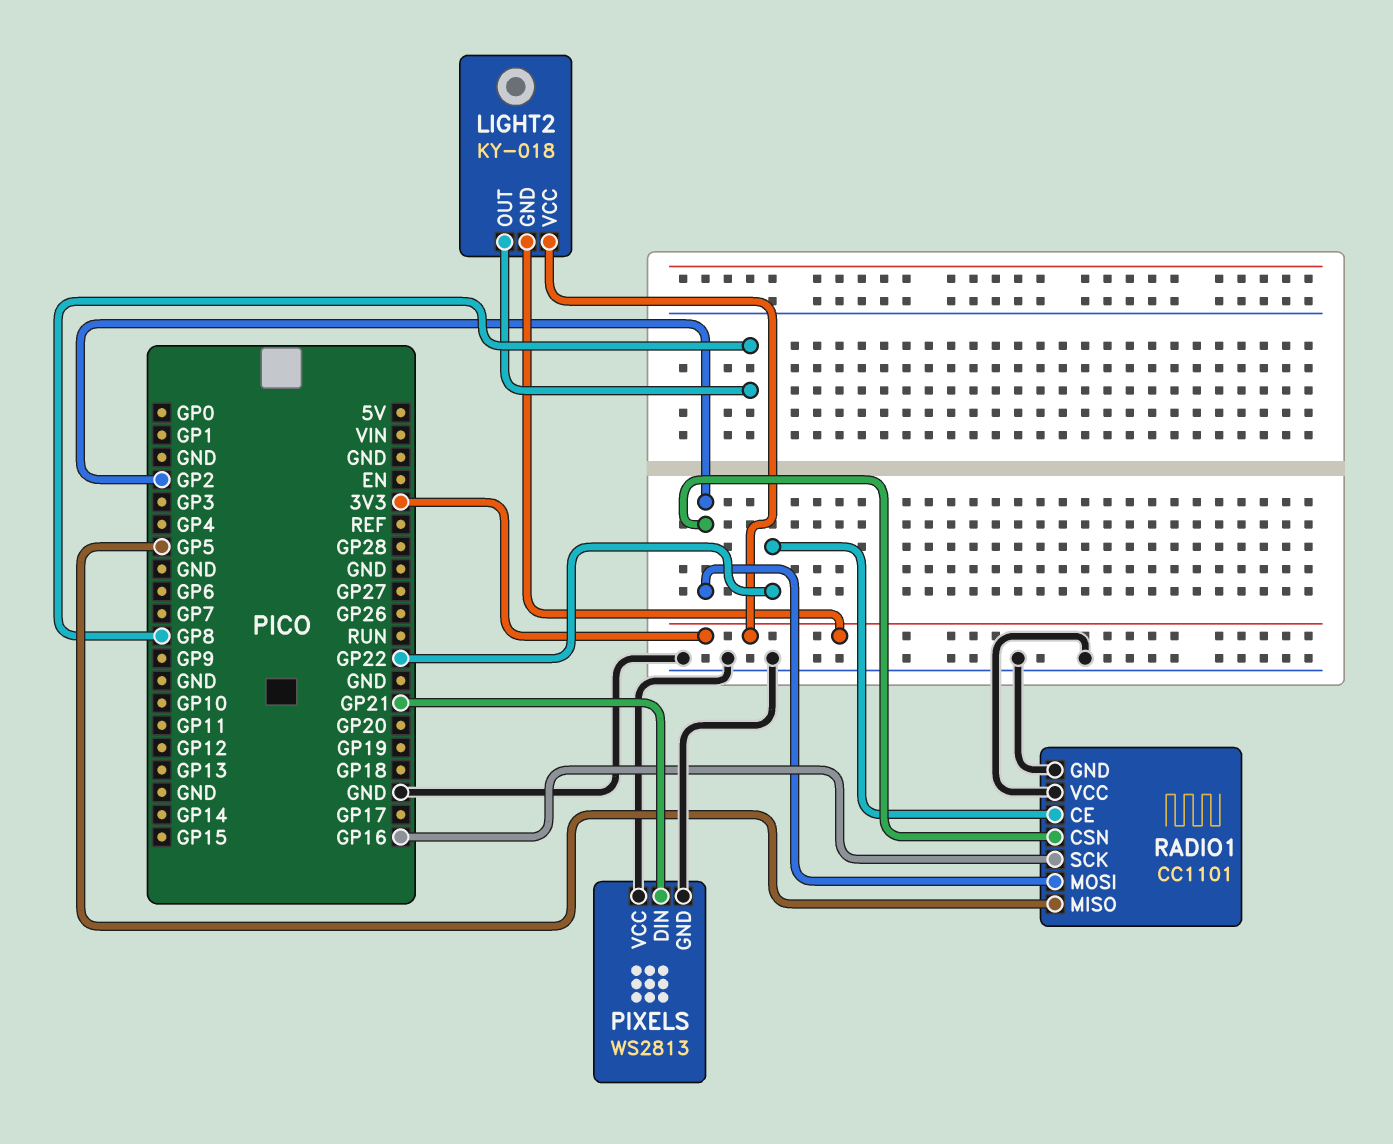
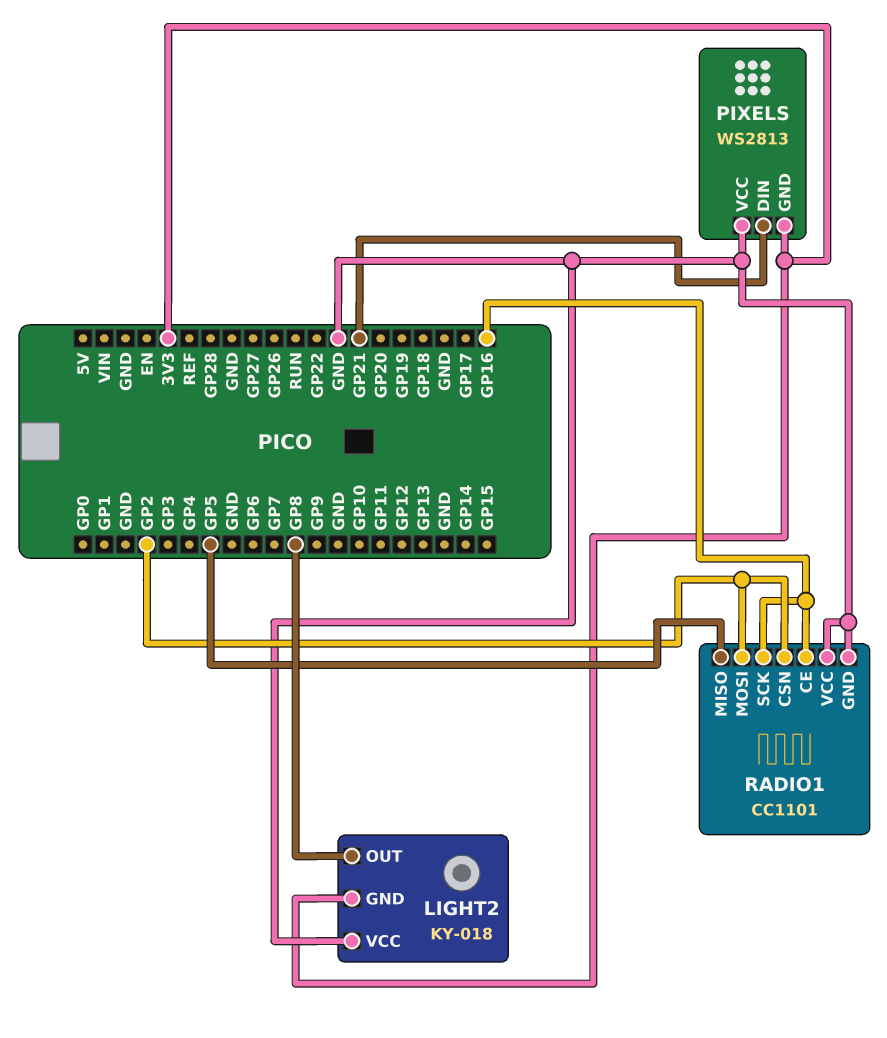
LIGHT2 pin VCC: 3V3 -> GND
PIXELS pin GND: GND -> 3V3
RADIO1 pin CE: GP22 -> GP16

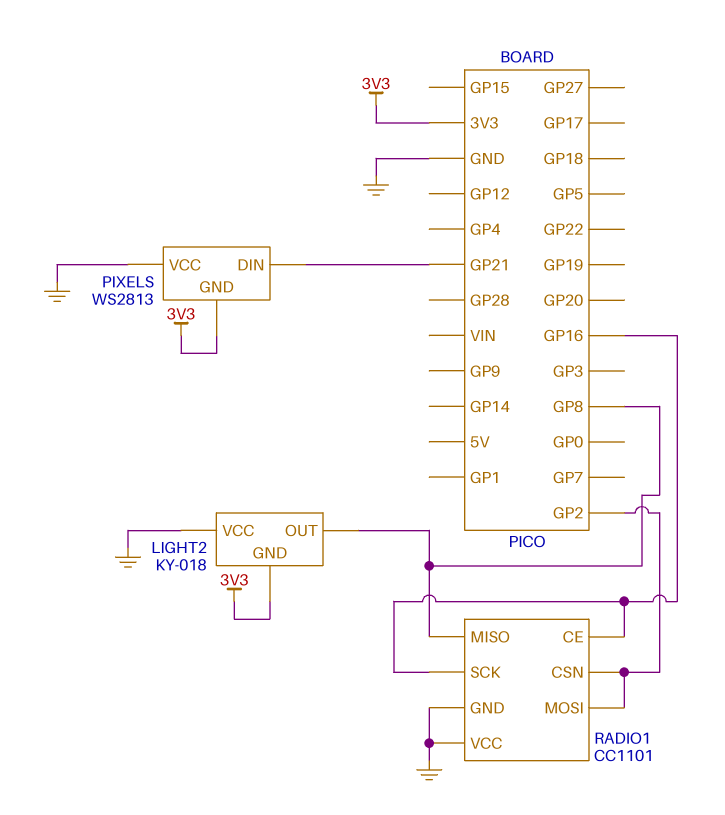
RADIO1 pin MISO: GP5 -> GP8

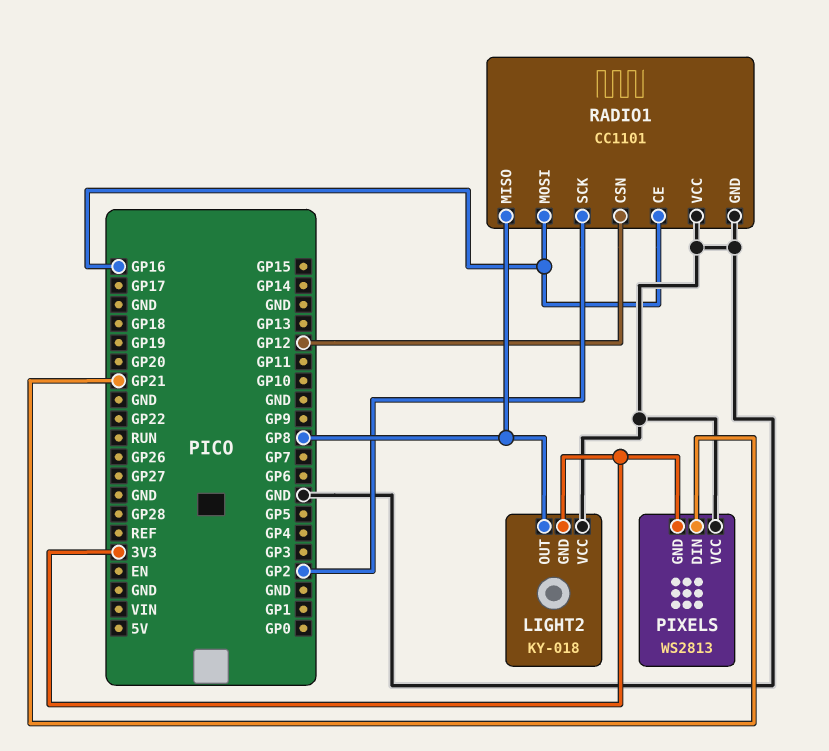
RADIO1 pin CSN: GP2 -> GP12
RADIO1 pin MOSI: GP2 -> GP16
RADIO1 pin SCK: GP16 -> GP2

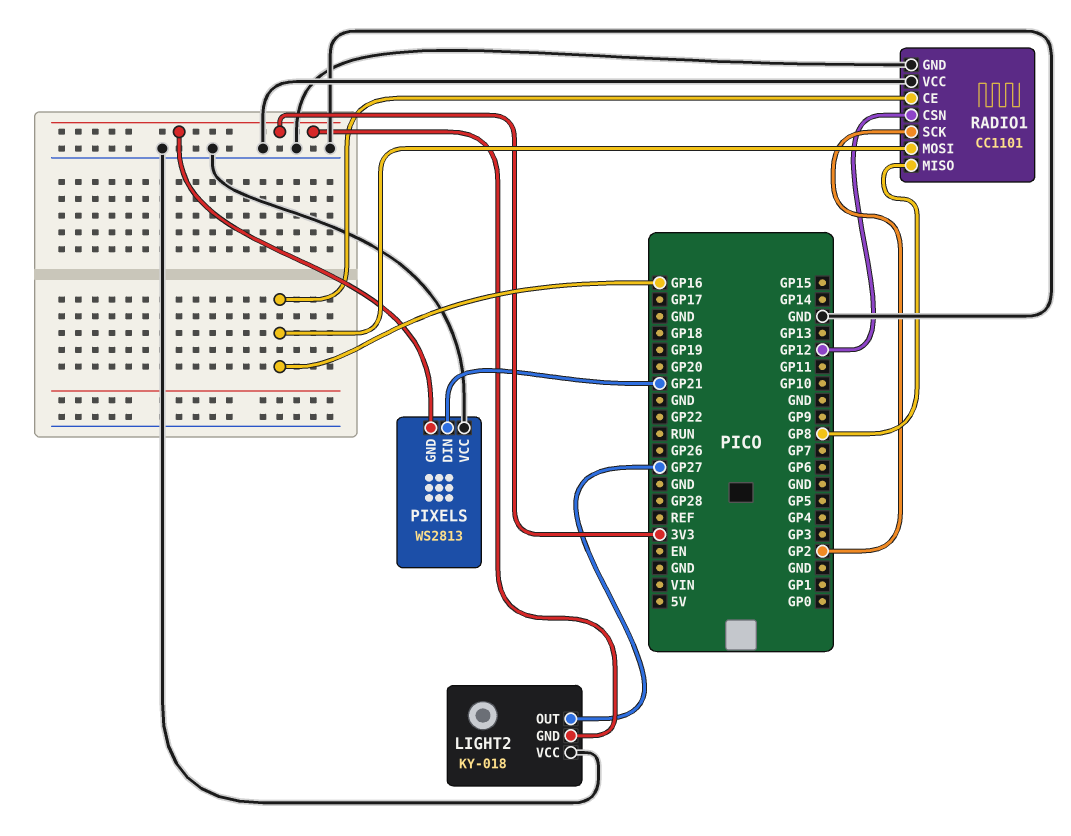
LIGHT2 pin OUT: GP8 -> GP27

